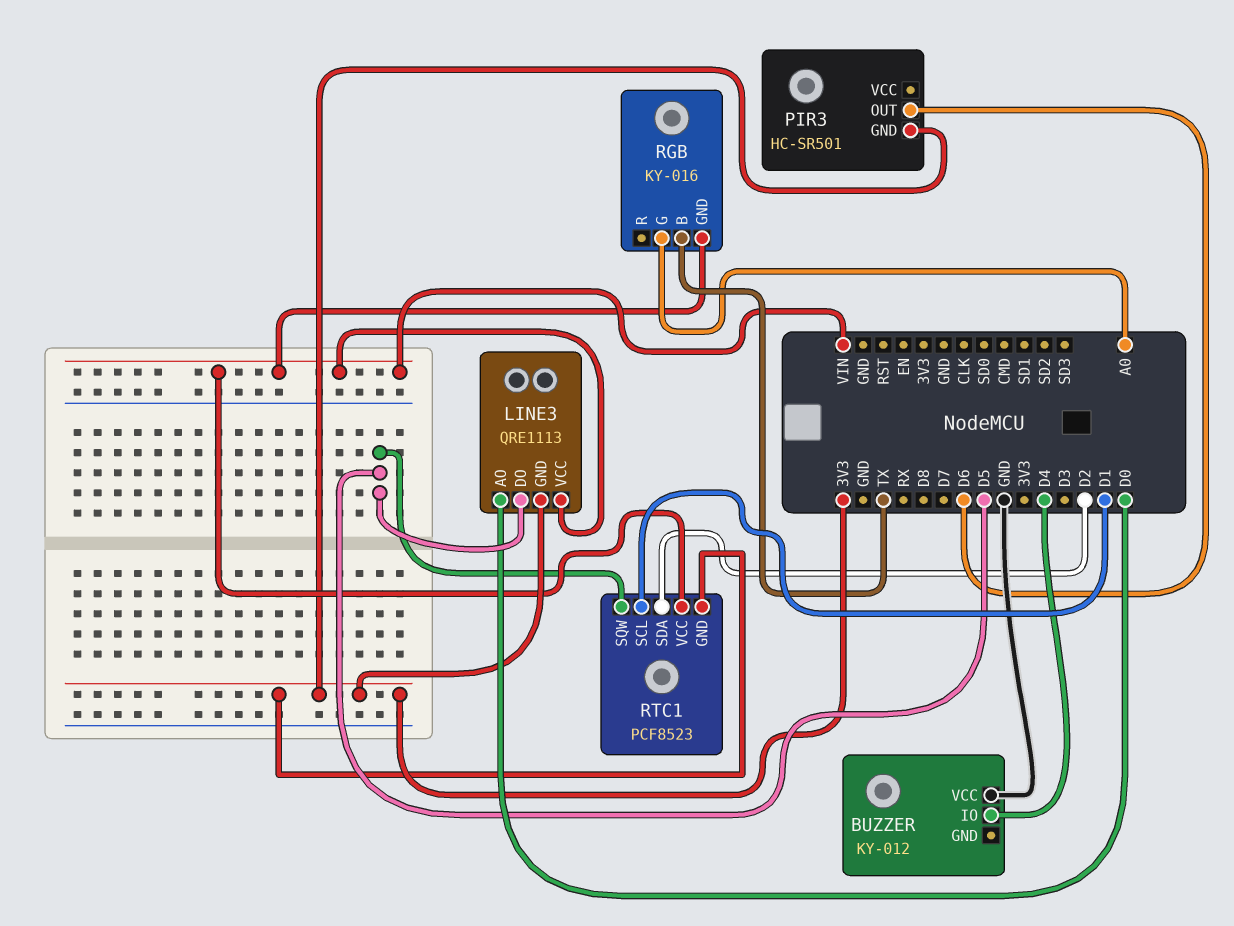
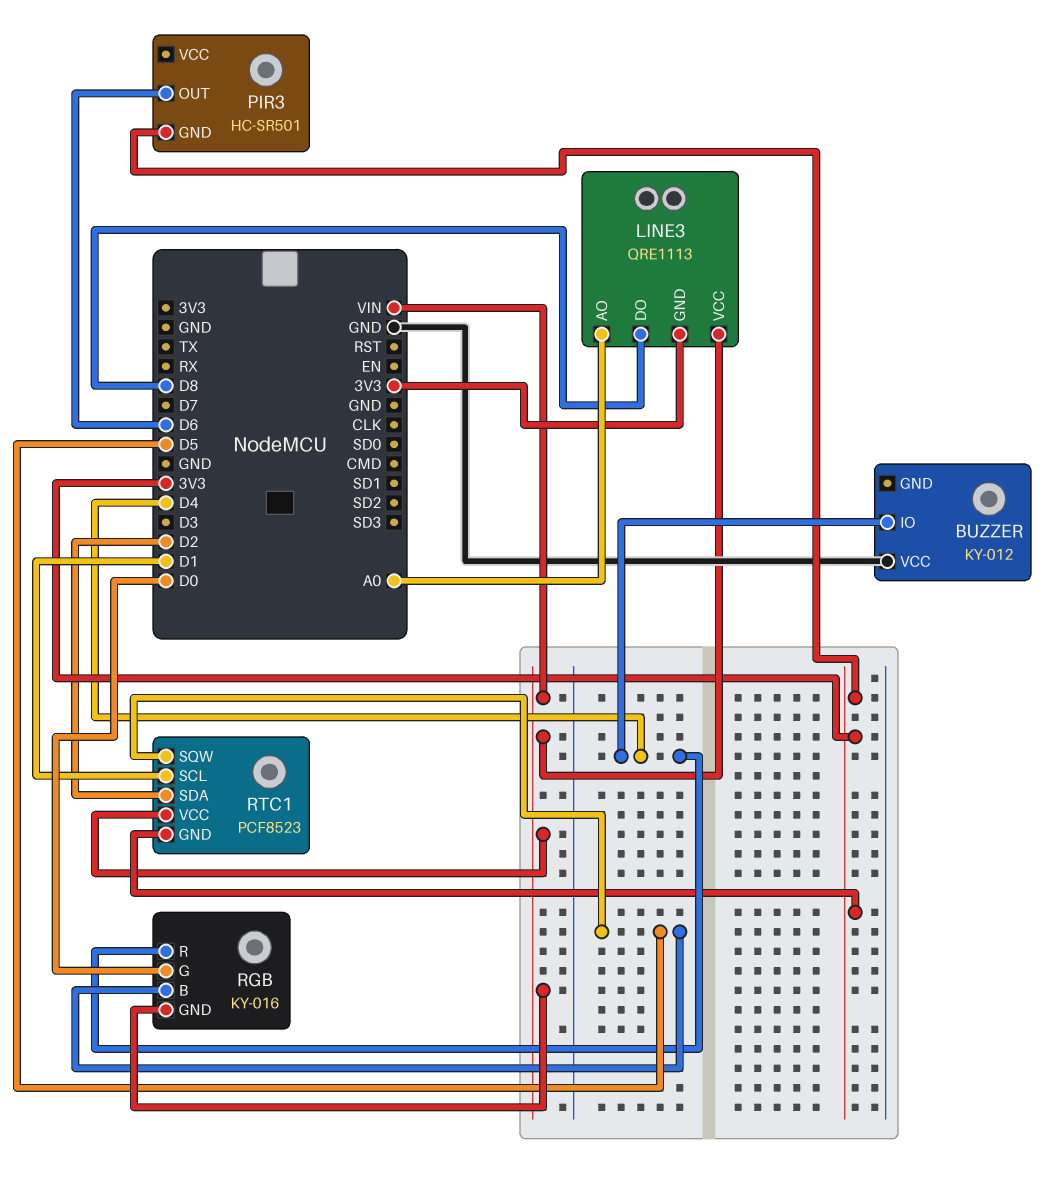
LINE3 pin AO: D0 -> A0
LINE3 pin DO: D5 -> D8
RGB pin B: TX -> D5
RGB pin G: A0 -> D0
RGB pin R: none -> D4

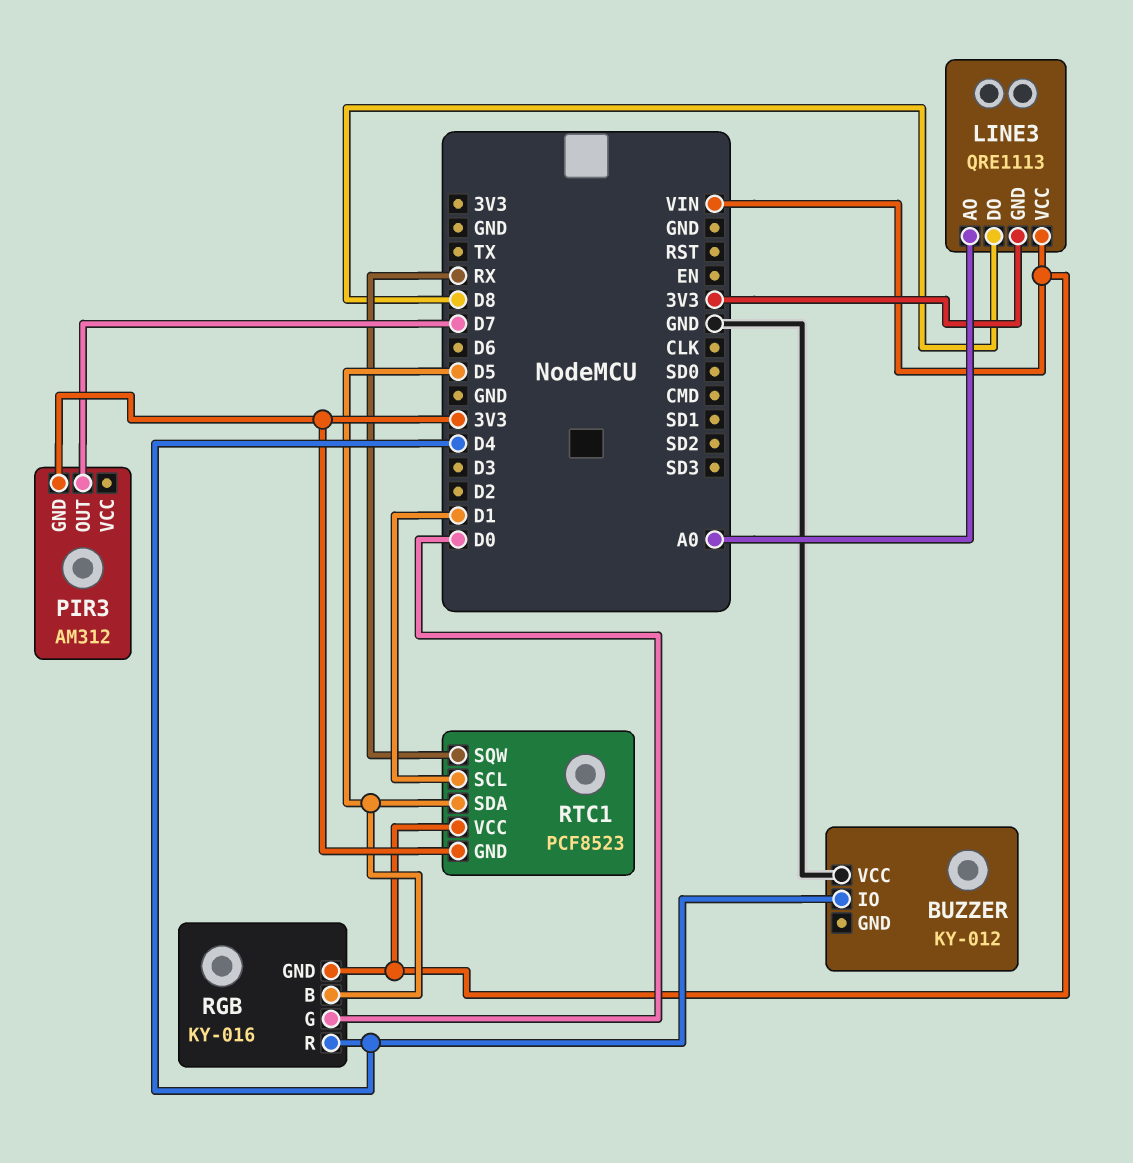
PIR3: HC-SR501 -> AM312
PIR3 pin OUT: D6 -> D7
RTC1 pin SDA: D2 -> D5
RTC1 pin SQW: D5 -> RX

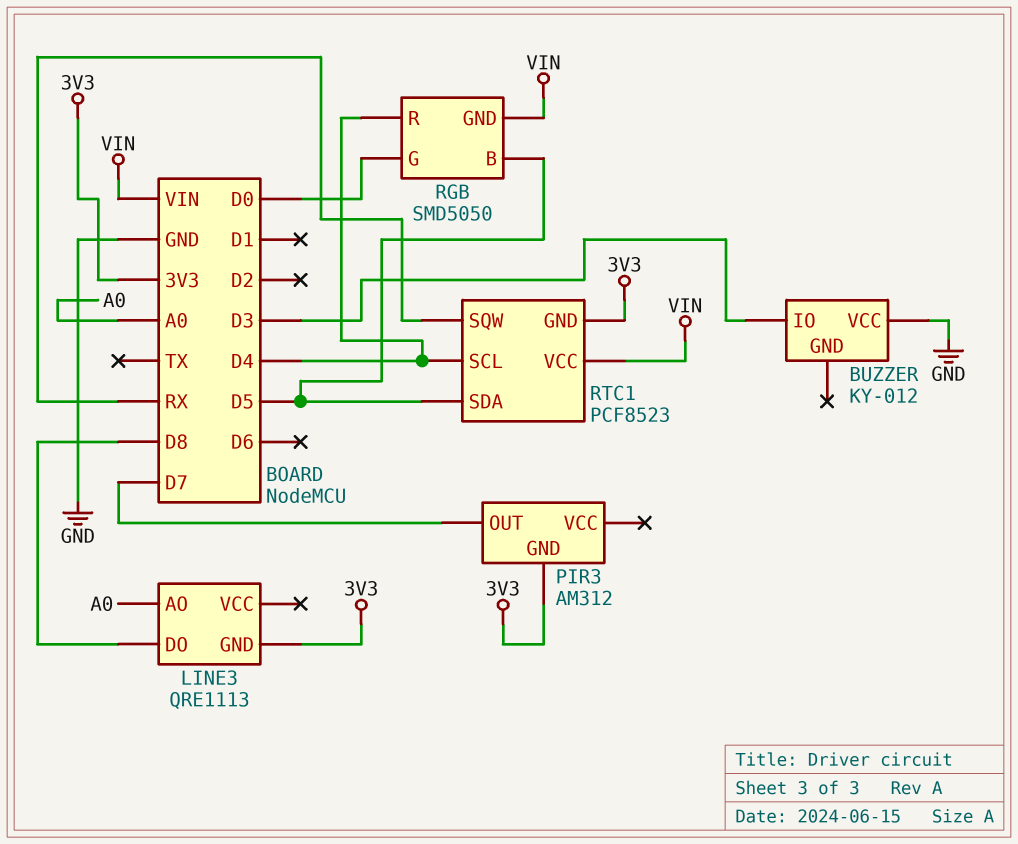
BUZZER pin IO: D4 -> D3
LINE3 pin VCC: VIN -> none
RGB: KY-016 -> SMD5050
RTC1 pin SCL: D1 -> D4

